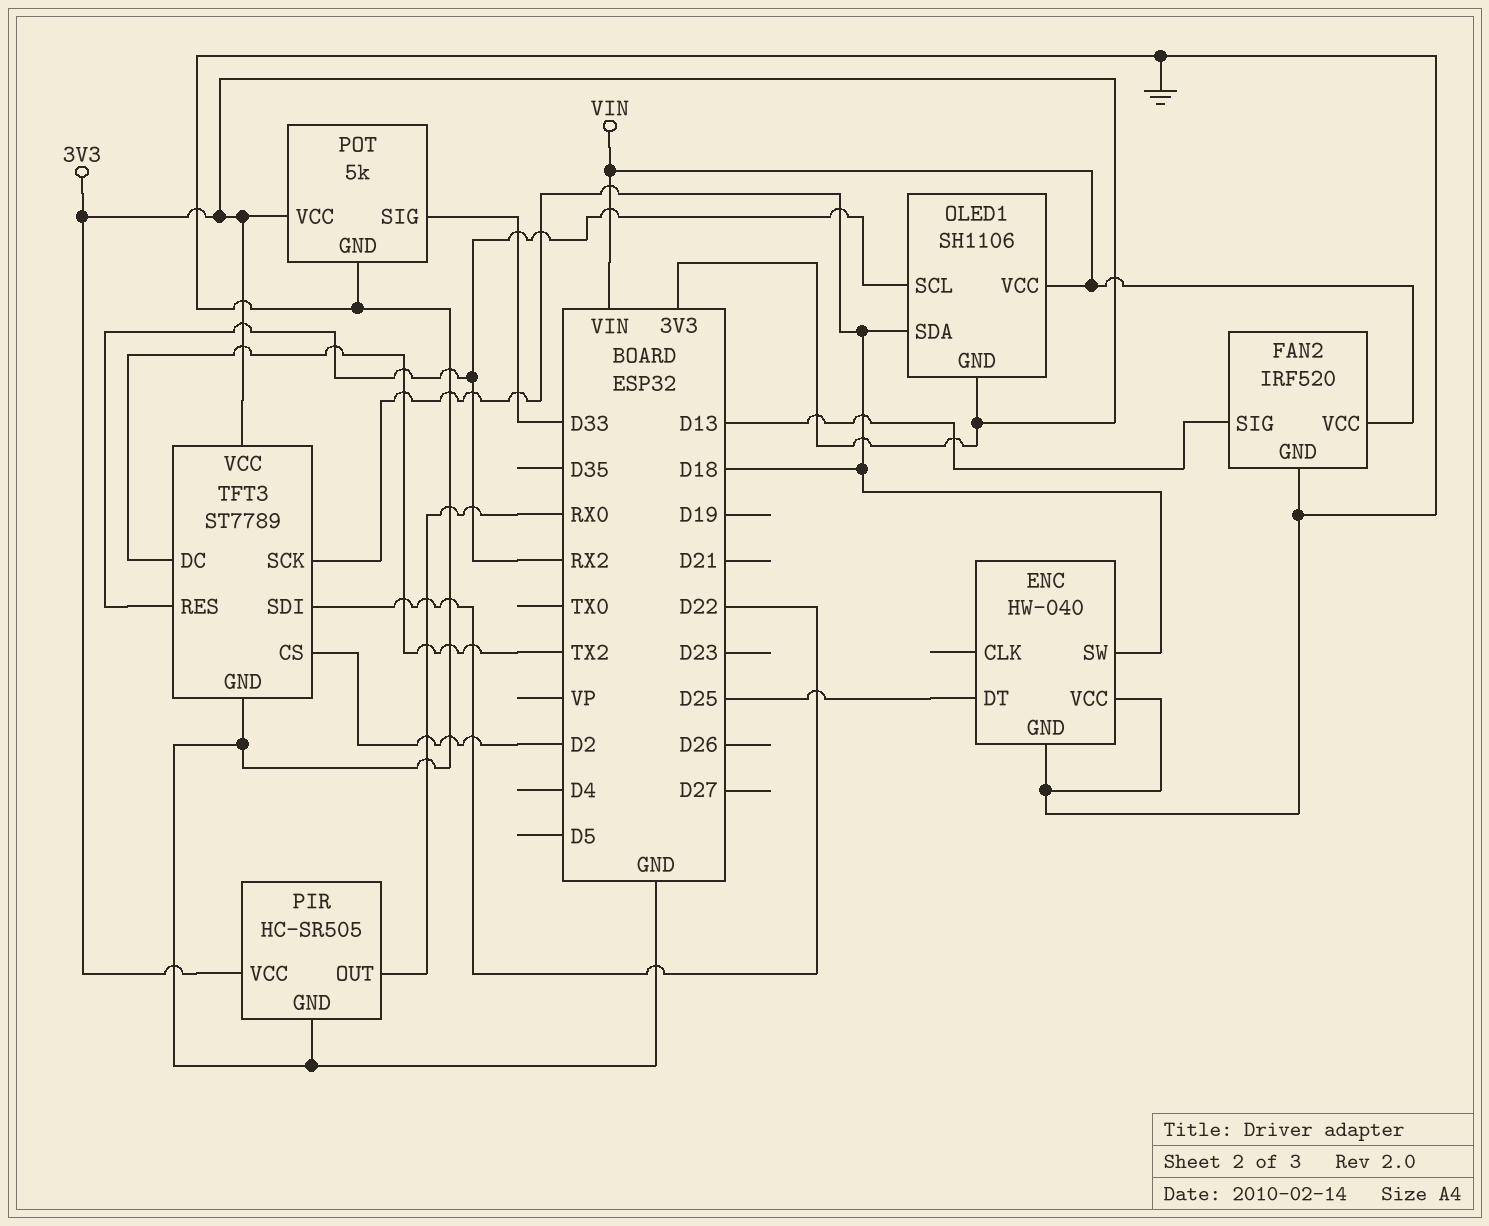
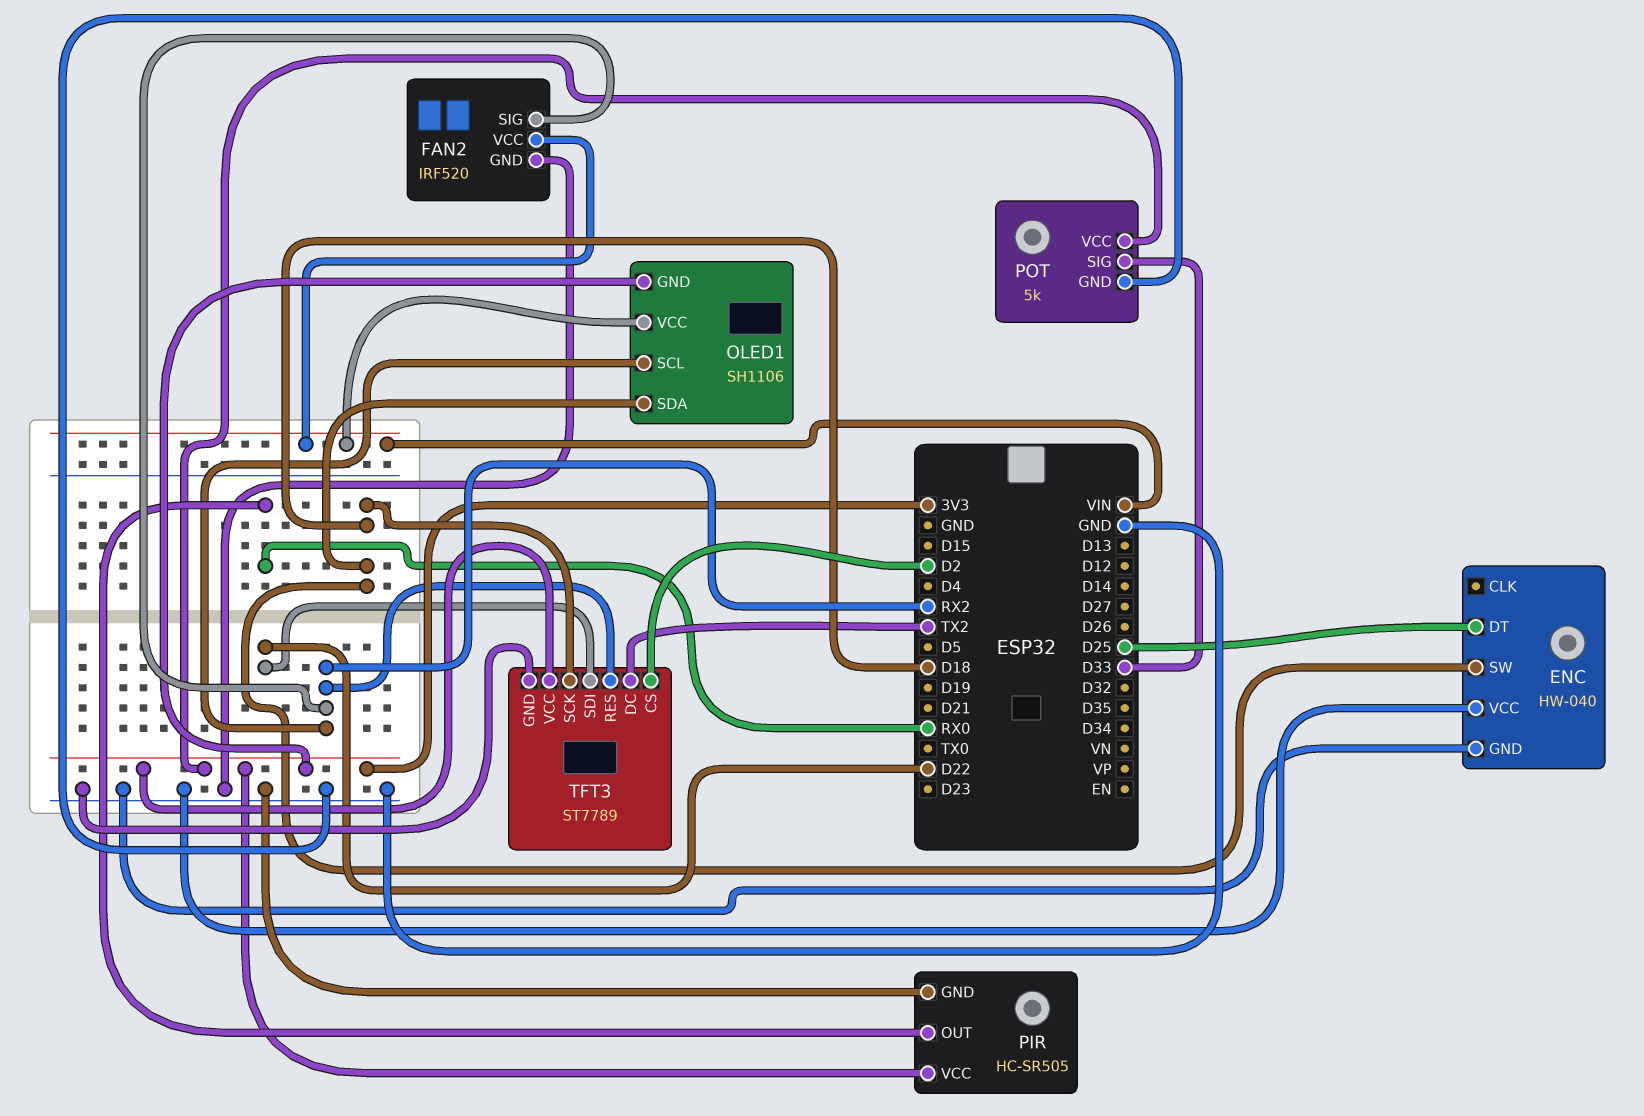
FAN2 pin SIG: D13 -> RX2

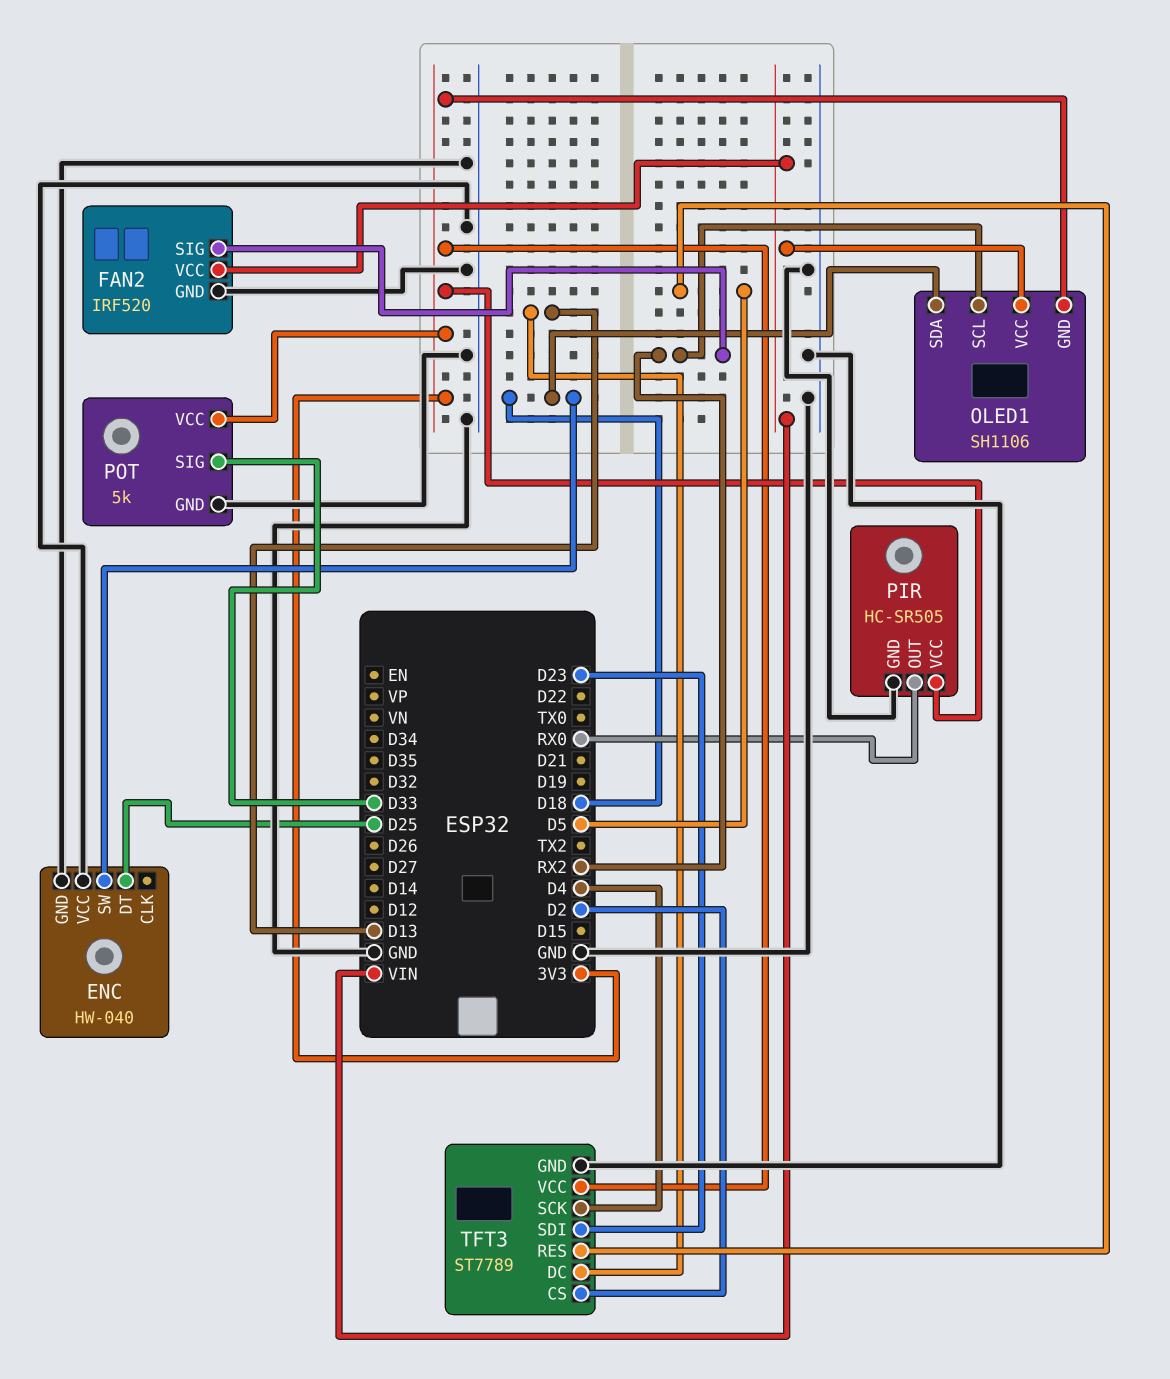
TFT3 pin DC: TX2 -> D13
TFT3 pin RES: RX2 -> D5
TFT3 pin SCK: D18 -> D4
TFT3 pin SDI: D22 -> D23

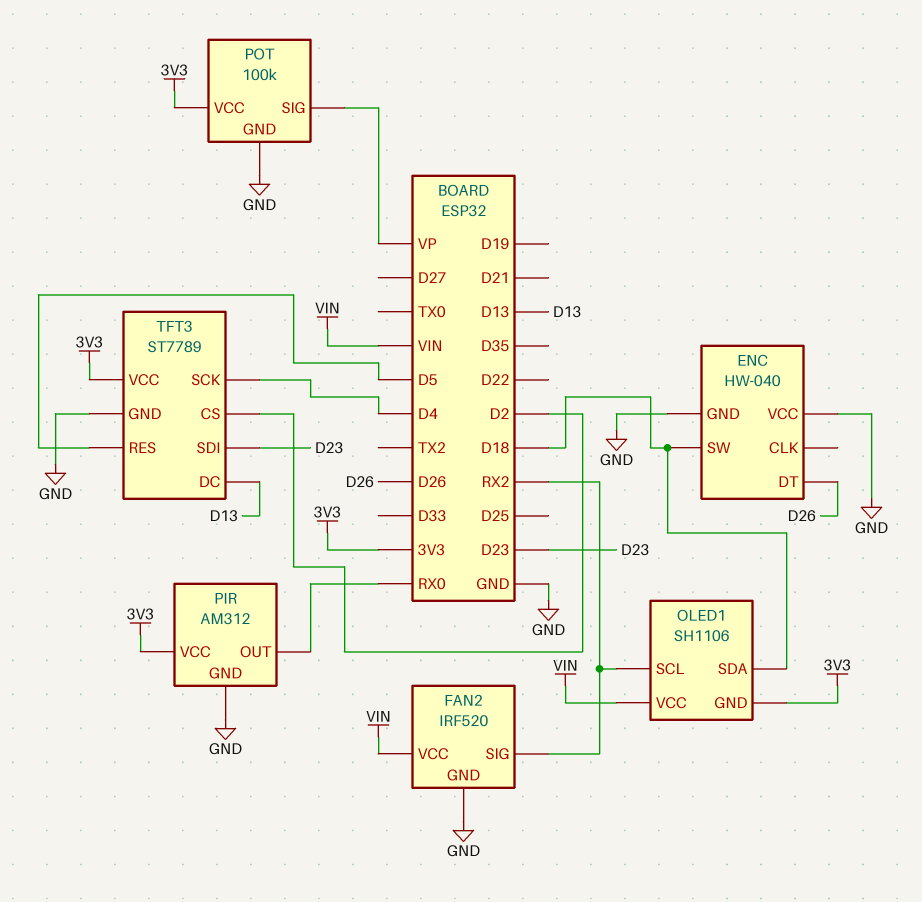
ENC pin DT: D25 -> D26
PIR: HC-SR505 -> AM312
POT: 5k -> 100k
POT pin SIG: D33 -> VP

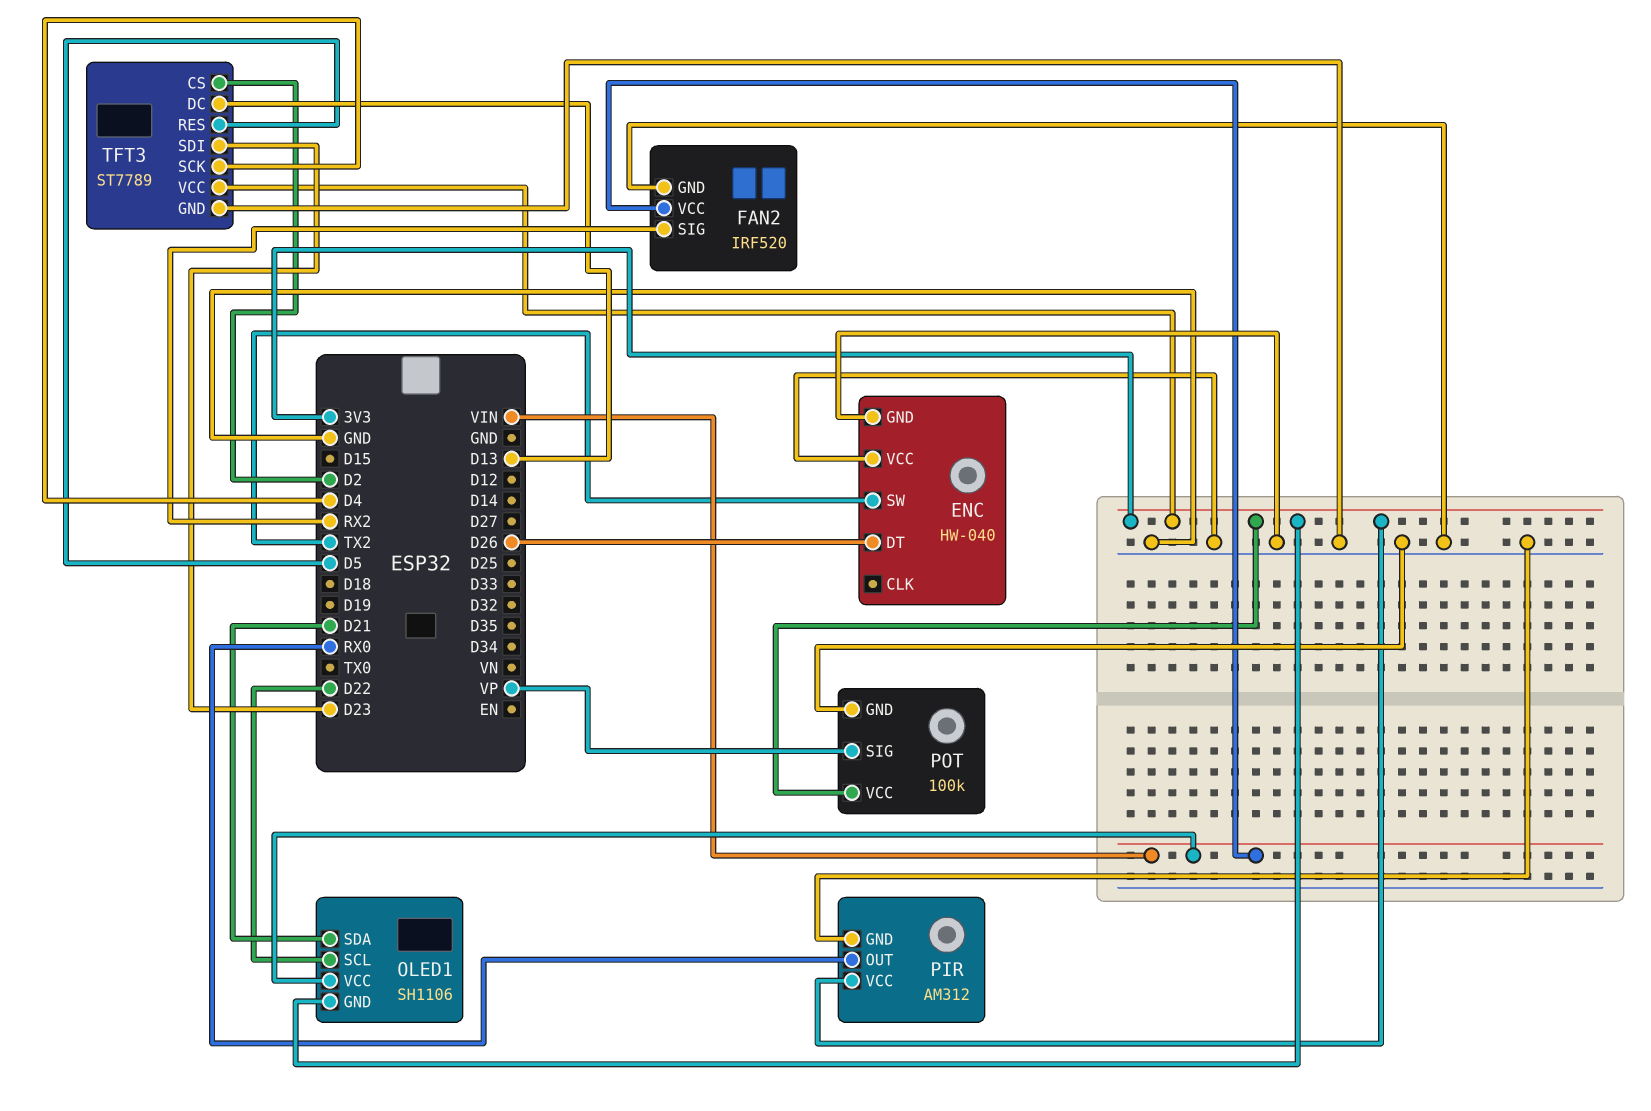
ENC pin SW: D18 -> TX2
OLED1 pin SCL: RX2 -> D22
OLED1 pin SDA: D18 -> D21

